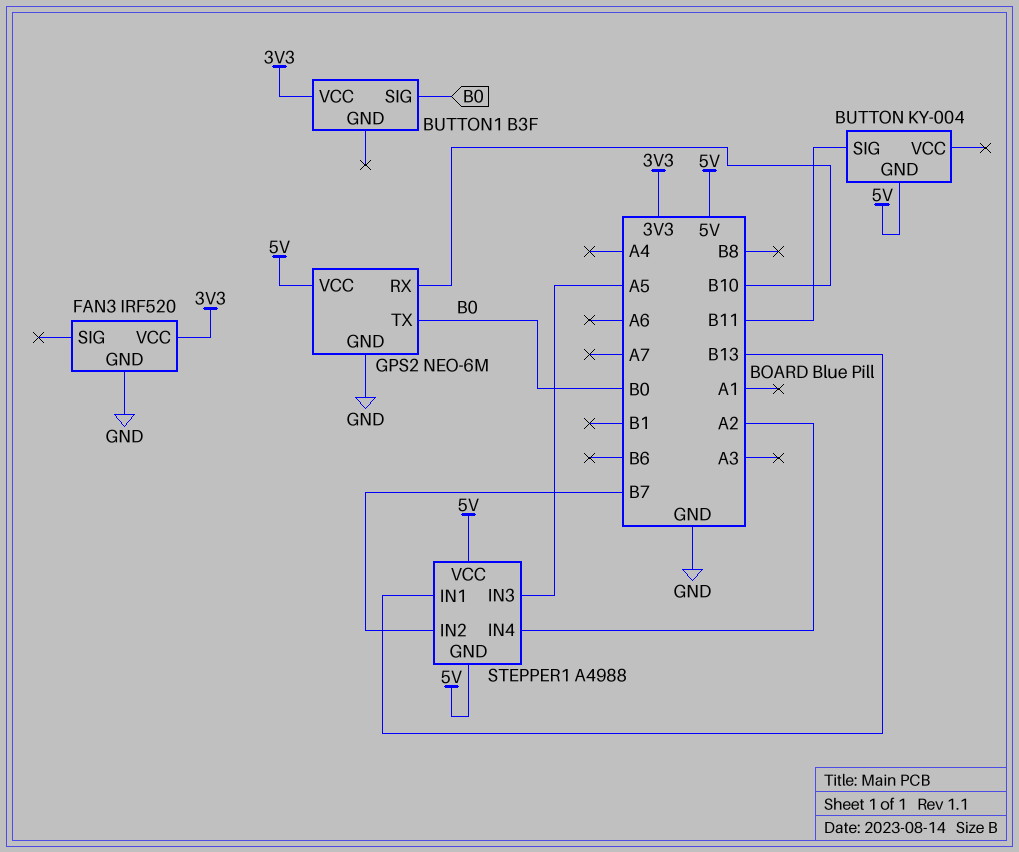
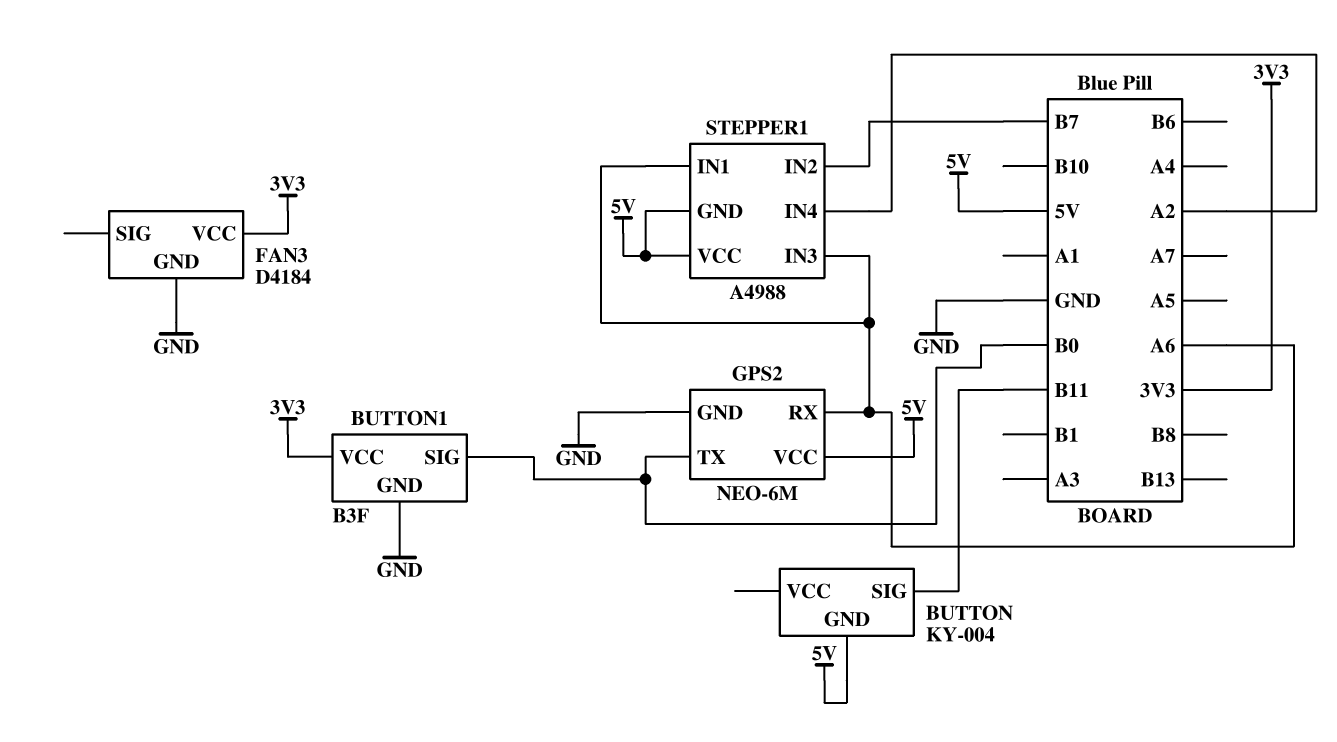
BUTTON1 pin GND: none -> GND
FAN3: IRF520 -> D4184
GPS2 pin RX: B10 -> A6
STEPPER1 pin IN1: B13 -> A6
STEPPER1 pin IN3: A5 -> A6

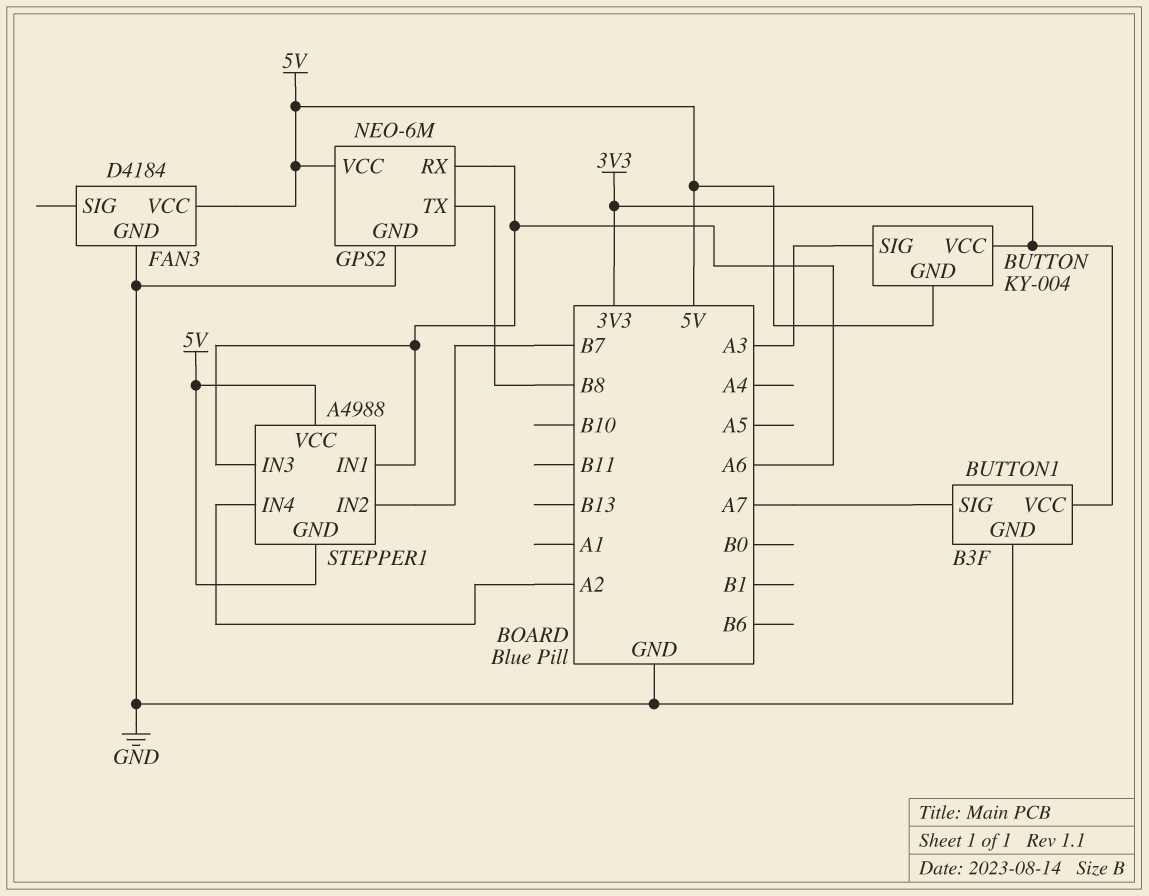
BUTTON pin SIG: B11 -> A3
BUTTON pin VCC: none -> 3V3
BUTTON1 pin SIG: B0 -> A7
FAN3 pin VCC: 3V3 -> 5V
GPS2 pin TX: B0 -> B8

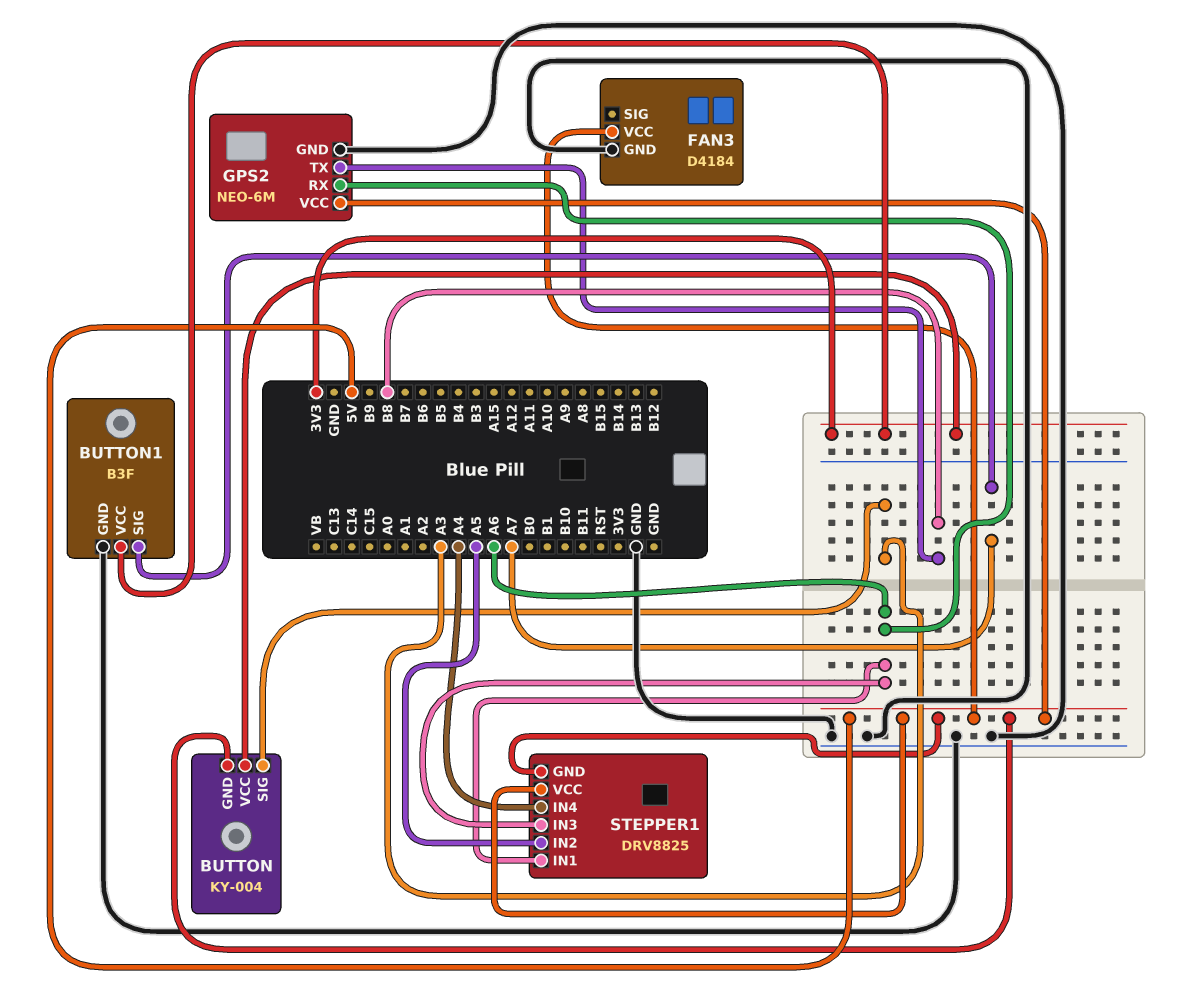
STEPPER1: A4988 -> DRV8825
STEPPER1 pin IN2: B7 -> A5
STEPPER1 pin IN4: A2 -> A4

